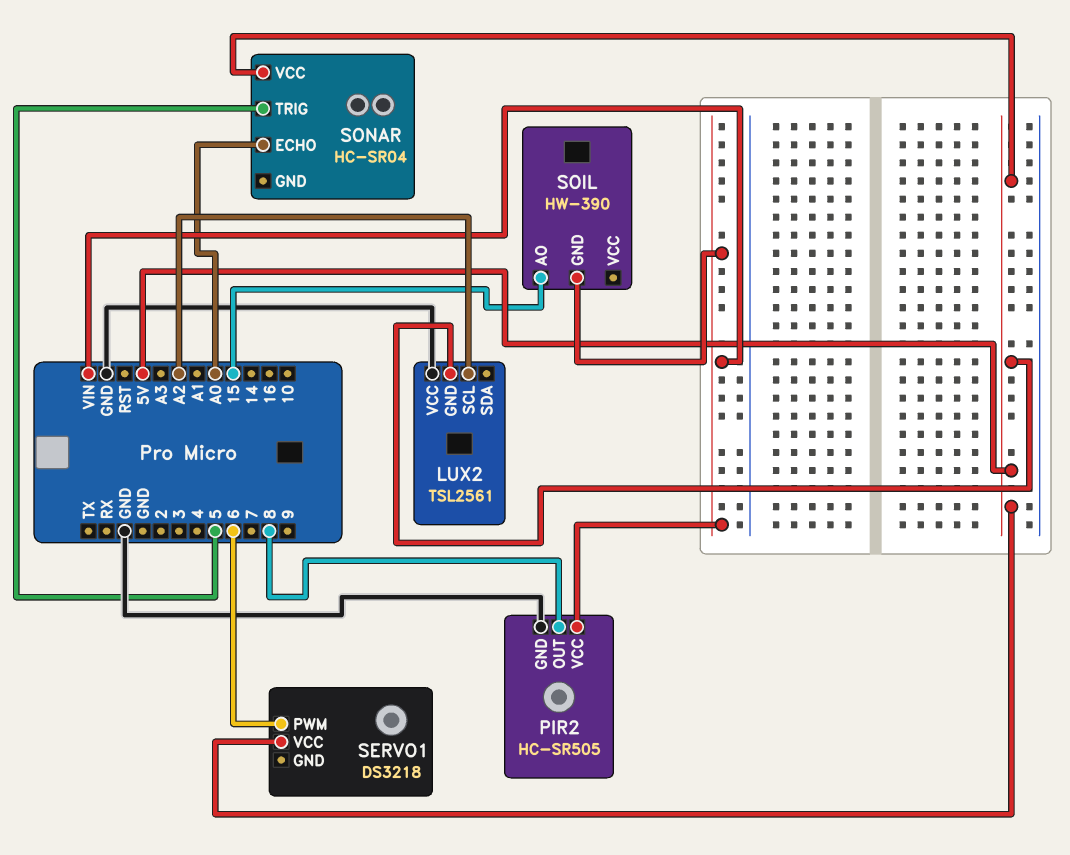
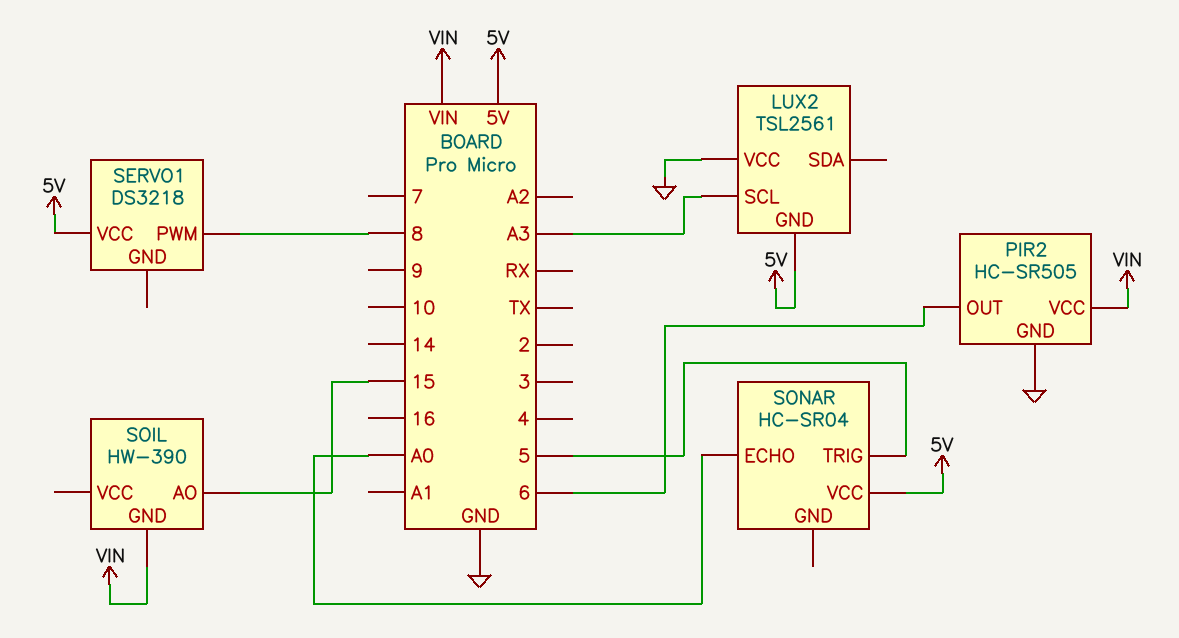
LUX2 pin SCL: A2 -> A3
PIR2 pin OUT: 8 -> 6
SERVO1 pin PWM: 6 -> 8

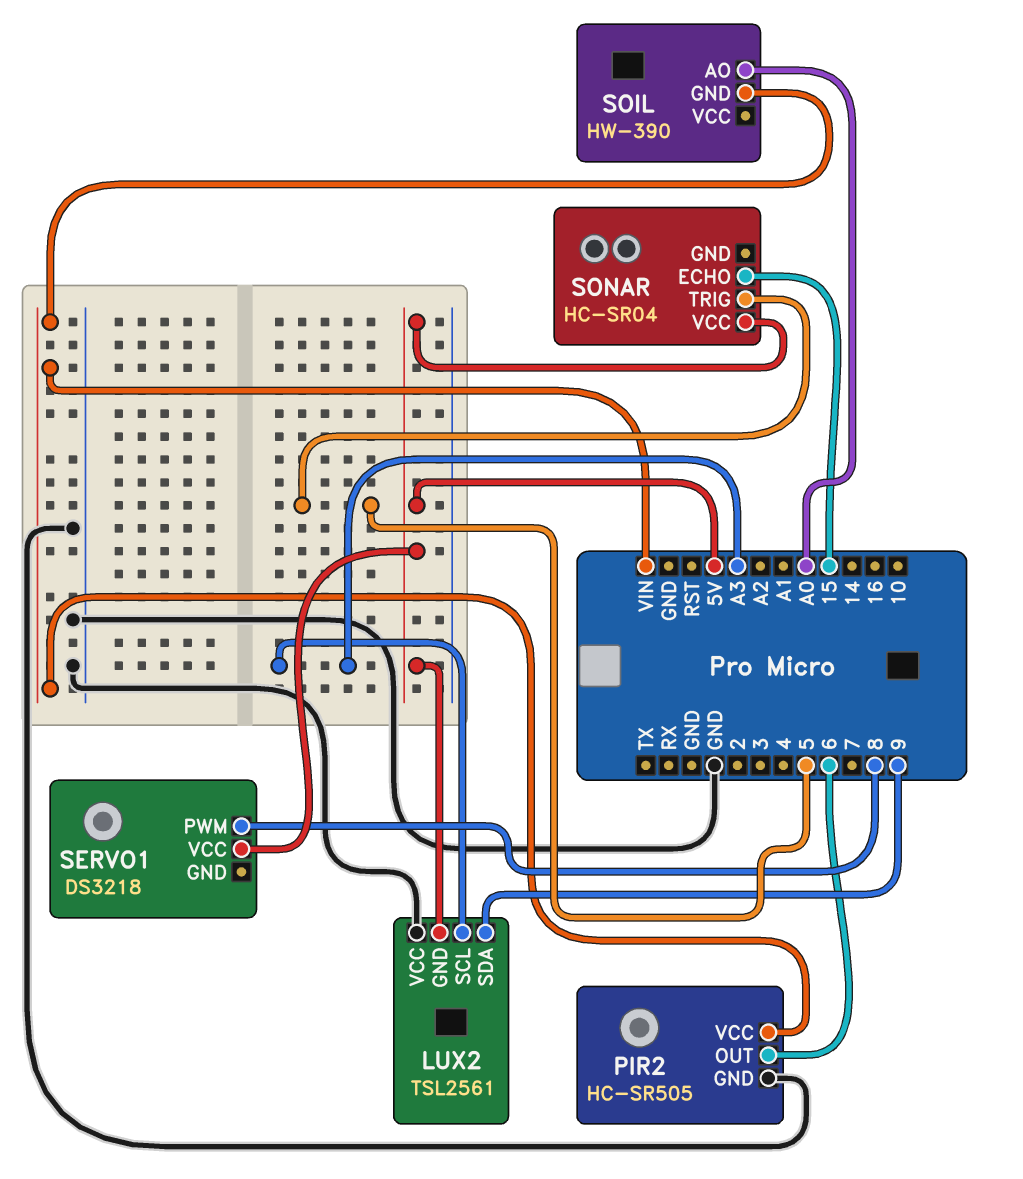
LUX2 pin SDA: none -> 9
SOIL pin AO: 15 -> A0
SONAR pin ECHO: A0 -> 15

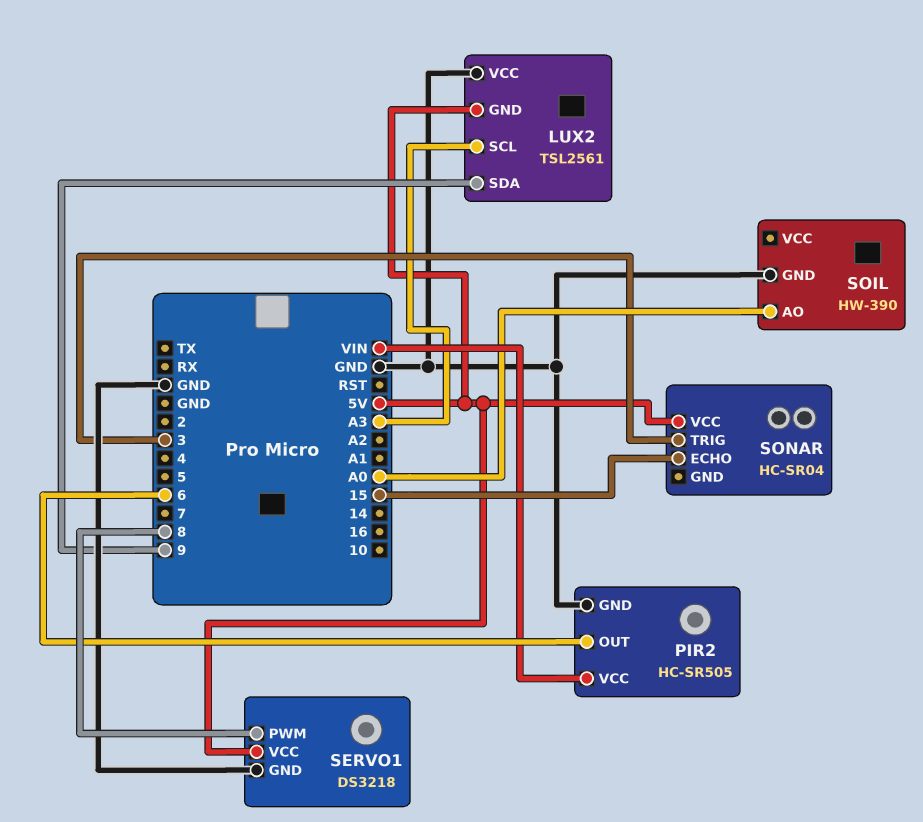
SERVO1 pin GND: none -> GND
SOIL pin GND: VIN -> GND
SONAR pin TRIG: 5 -> 3

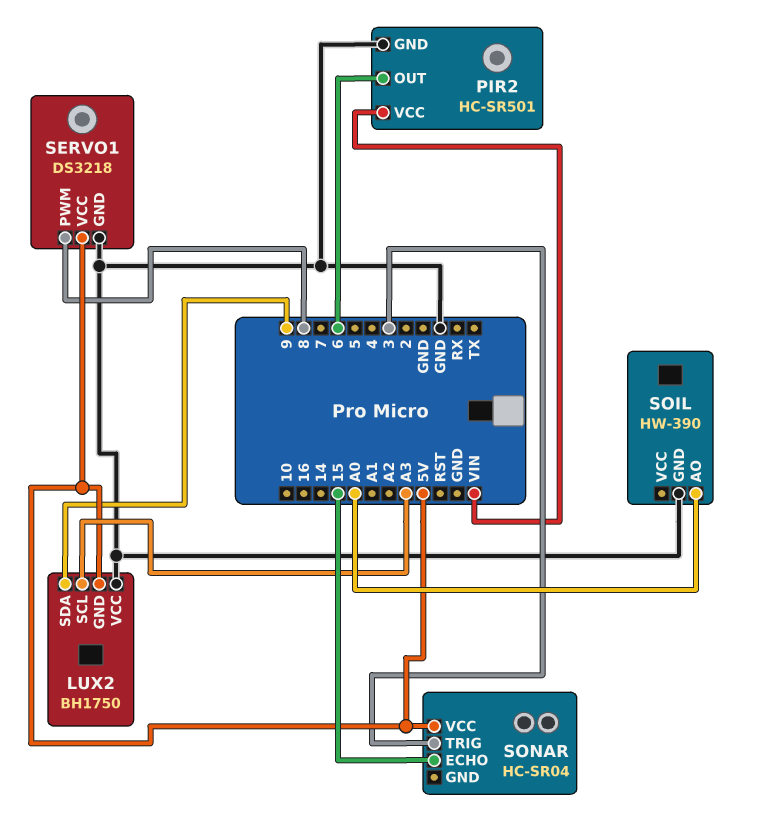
LUX2: TSL2561 -> BH1750
PIR2: HC-SR505 -> HC-SR501

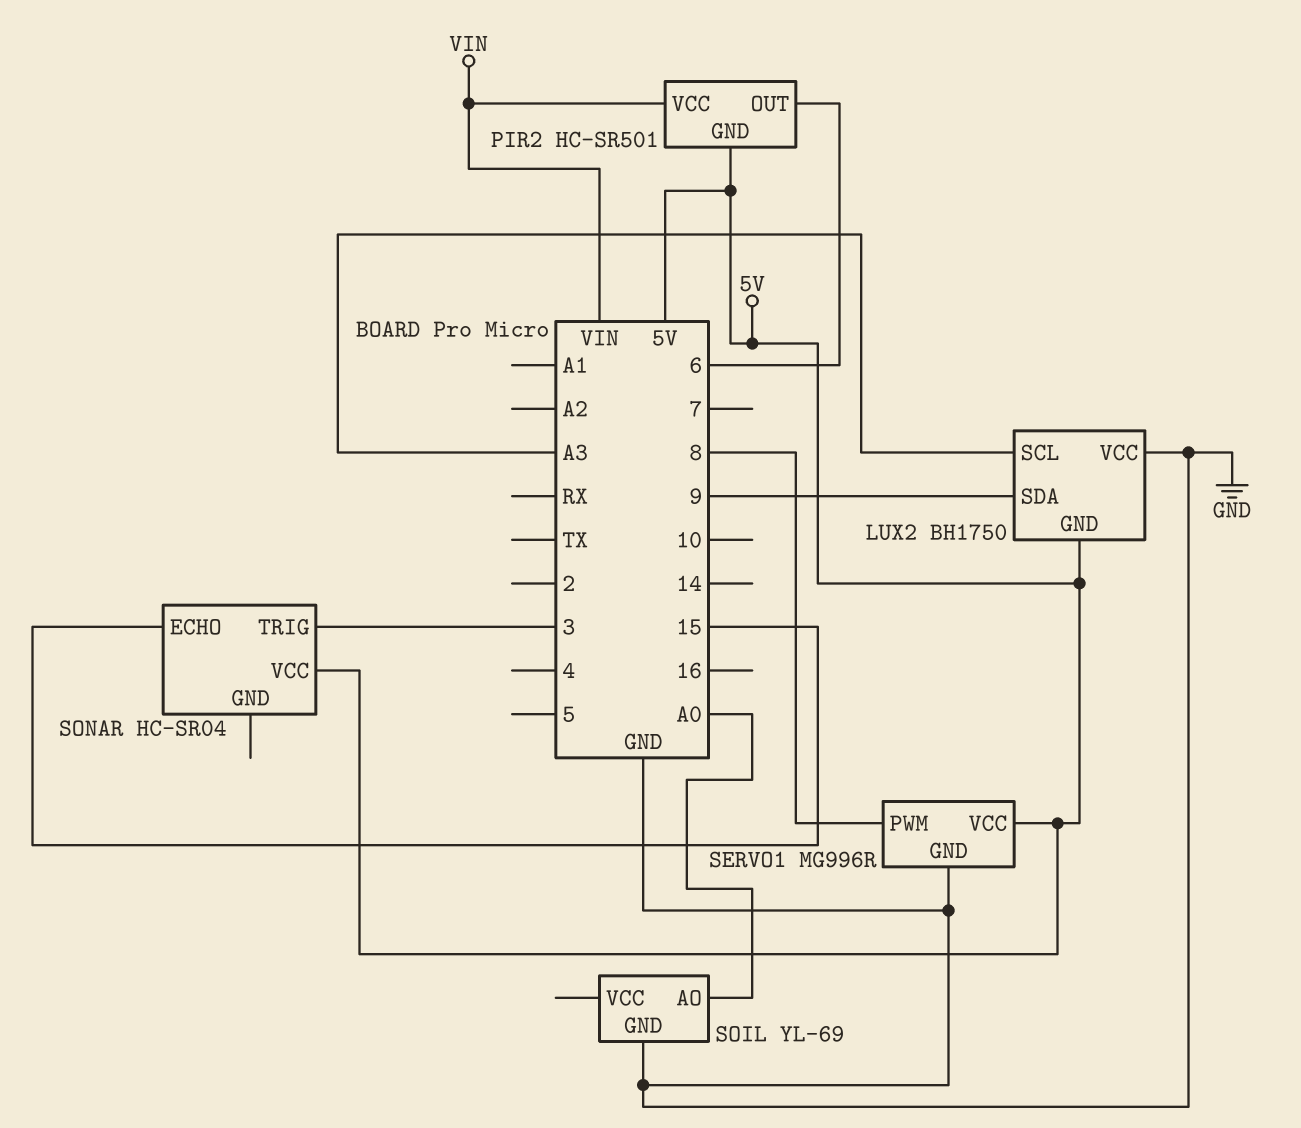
PIR2 pin GND: GND -> 5V
SERVO1: DS3218 -> MG996R
SOIL: HW-390 -> YL-69

